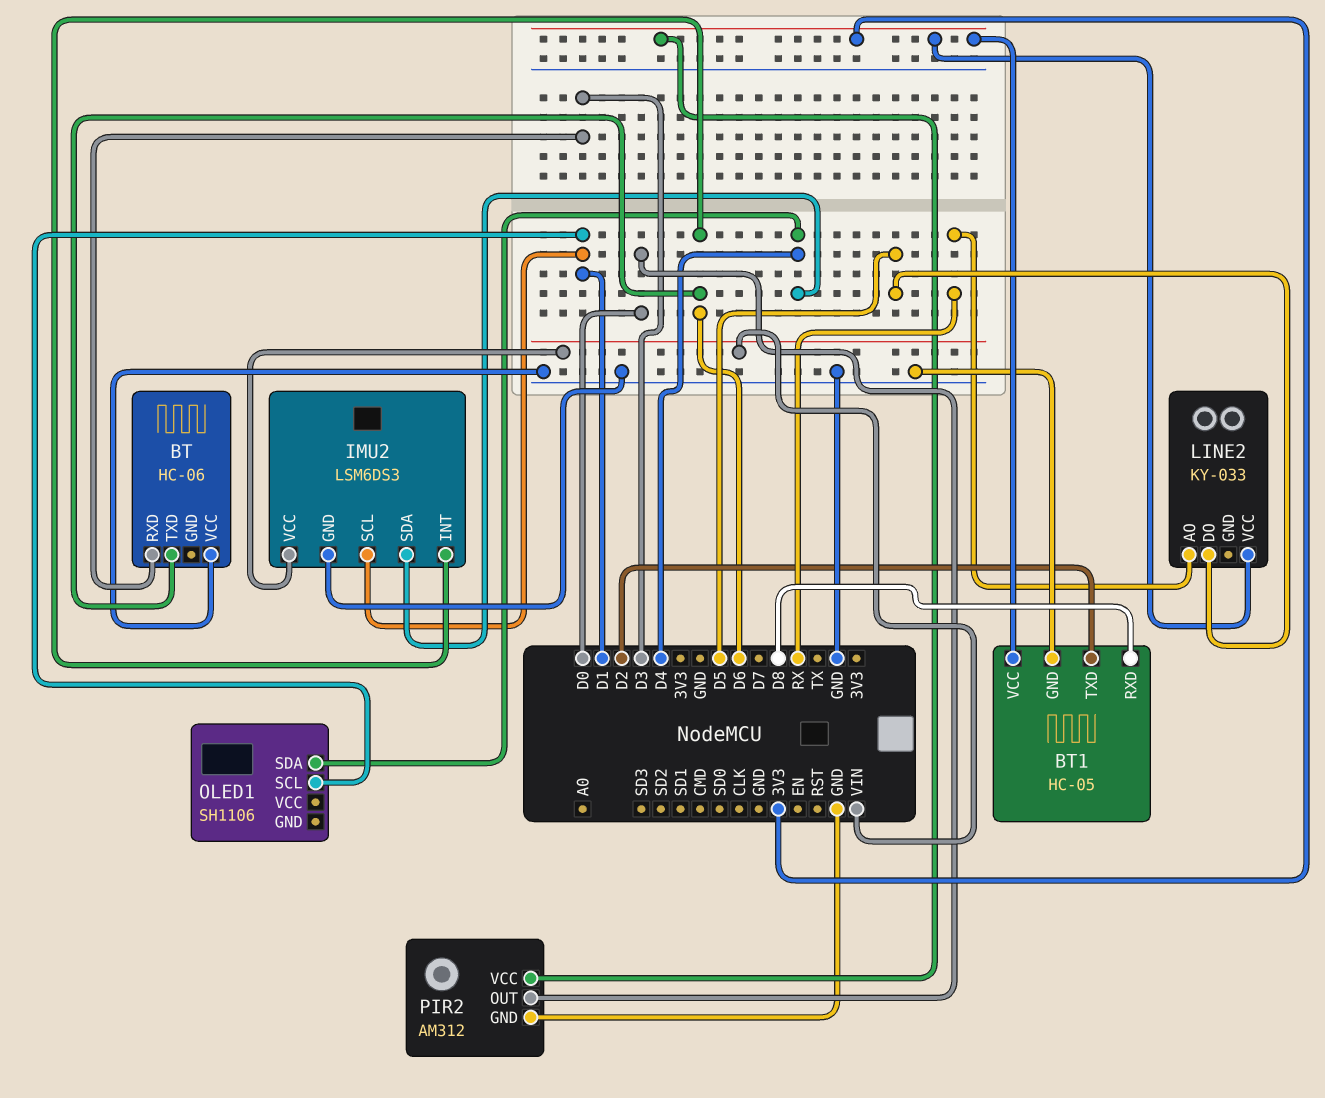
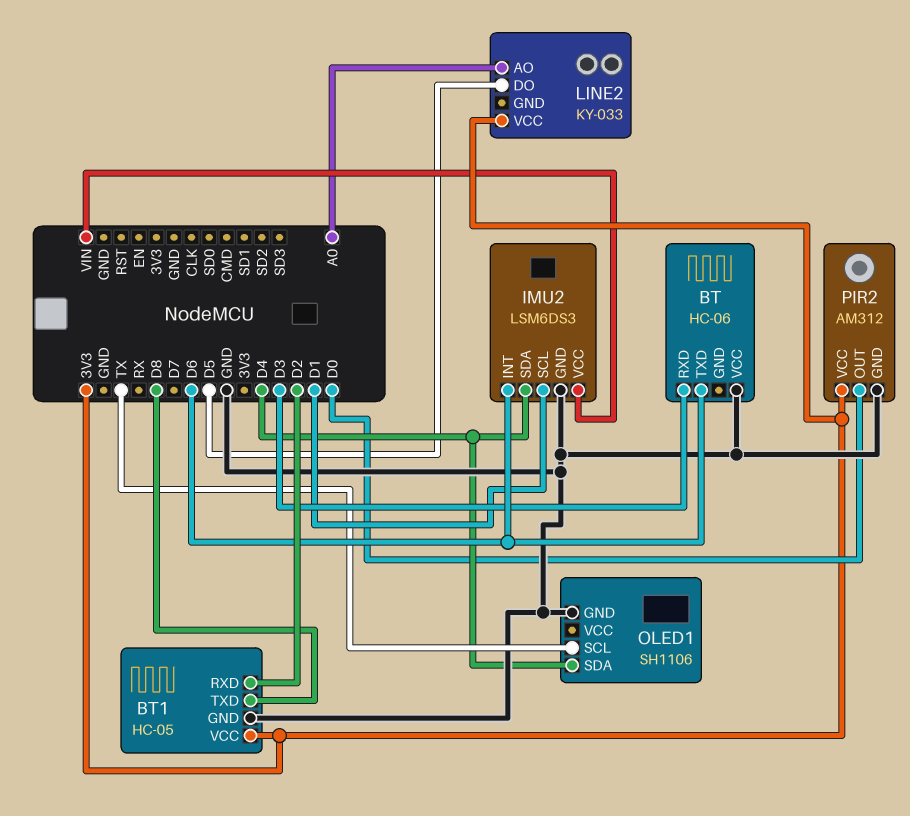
BT1 pin RXD: D8 -> D2
BT1 pin TXD: D2 -> D8
LINE2 pin AO: RX -> A0
OLED1 pin GND: none -> GND
OLED1 pin SCL: D1 -> TX

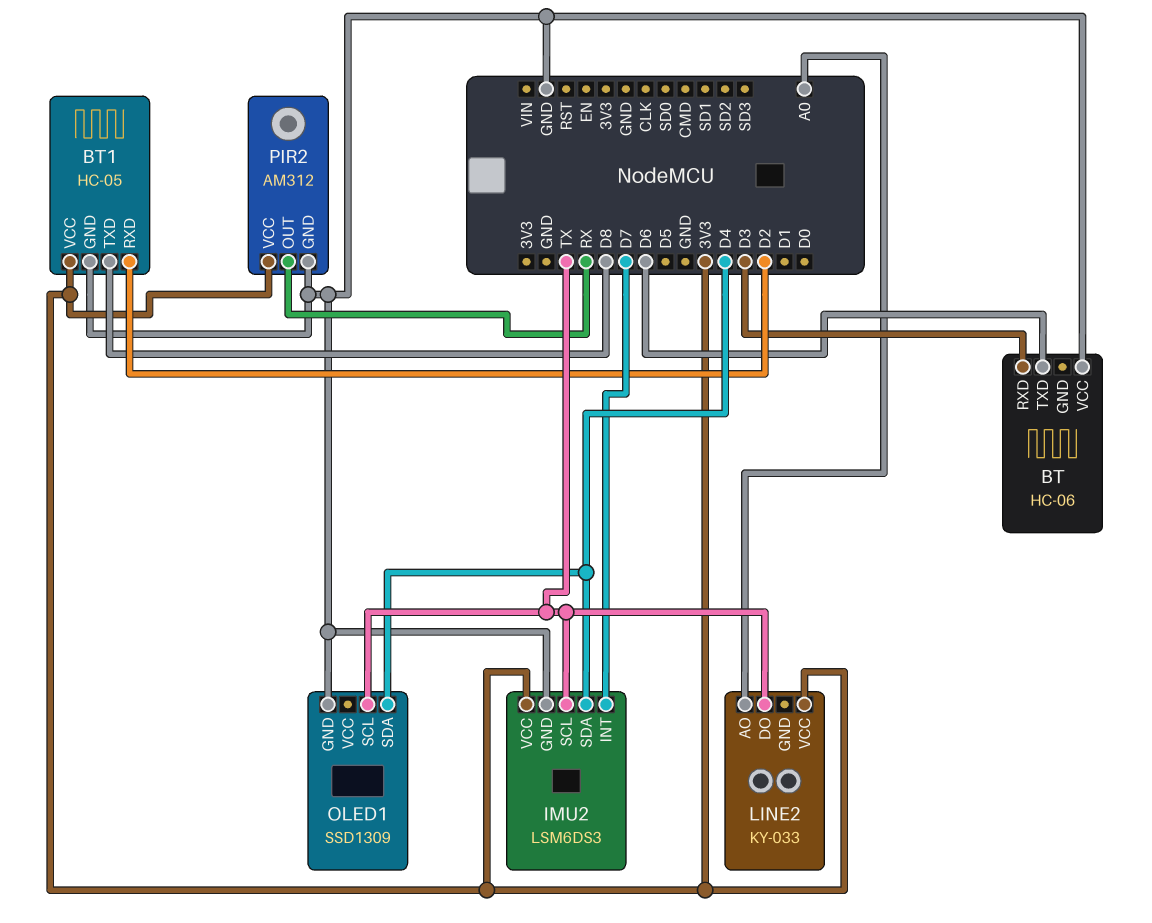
IMU2 pin INT: D6 -> D7
IMU2 pin SCL: D1 -> TX
IMU2 pin VCC: VIN -> 3V3
LINE2 pin DO: D5 -> TX
OLED1: SH1106 -> SSD1309
PIR2 pin OUT: D0 -> RX

